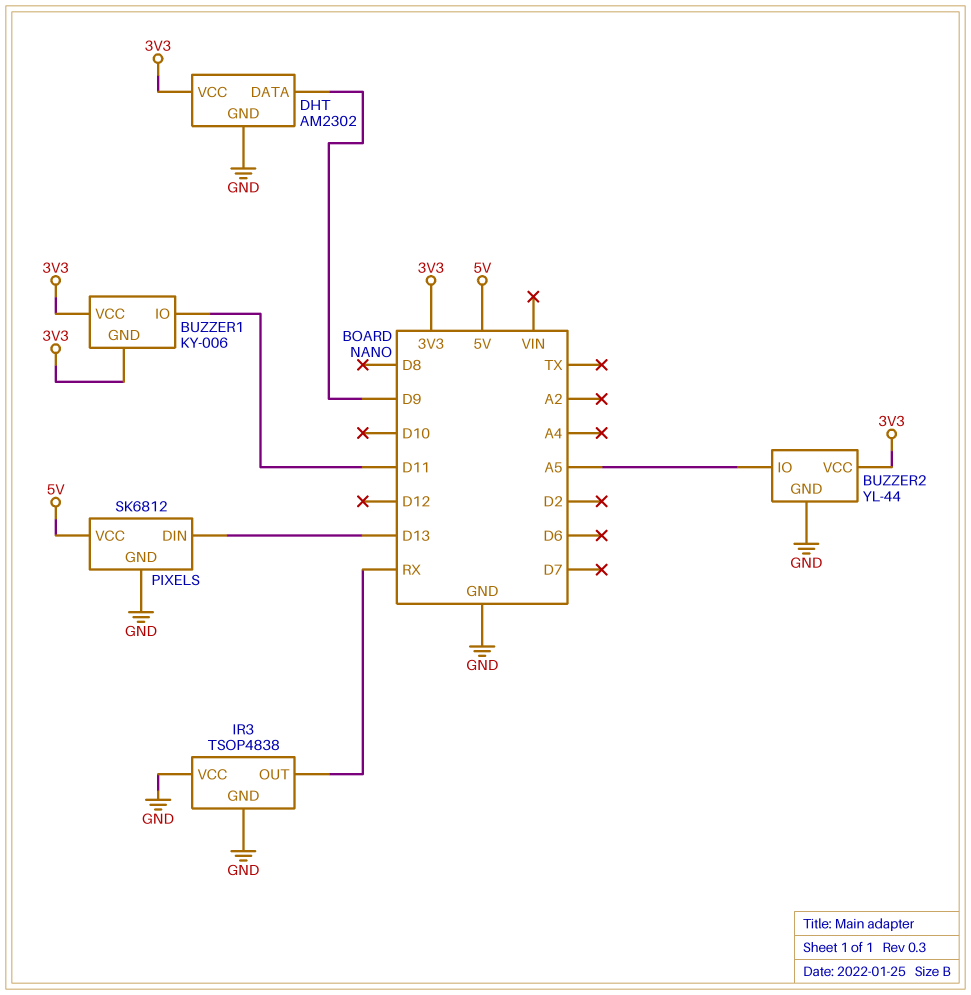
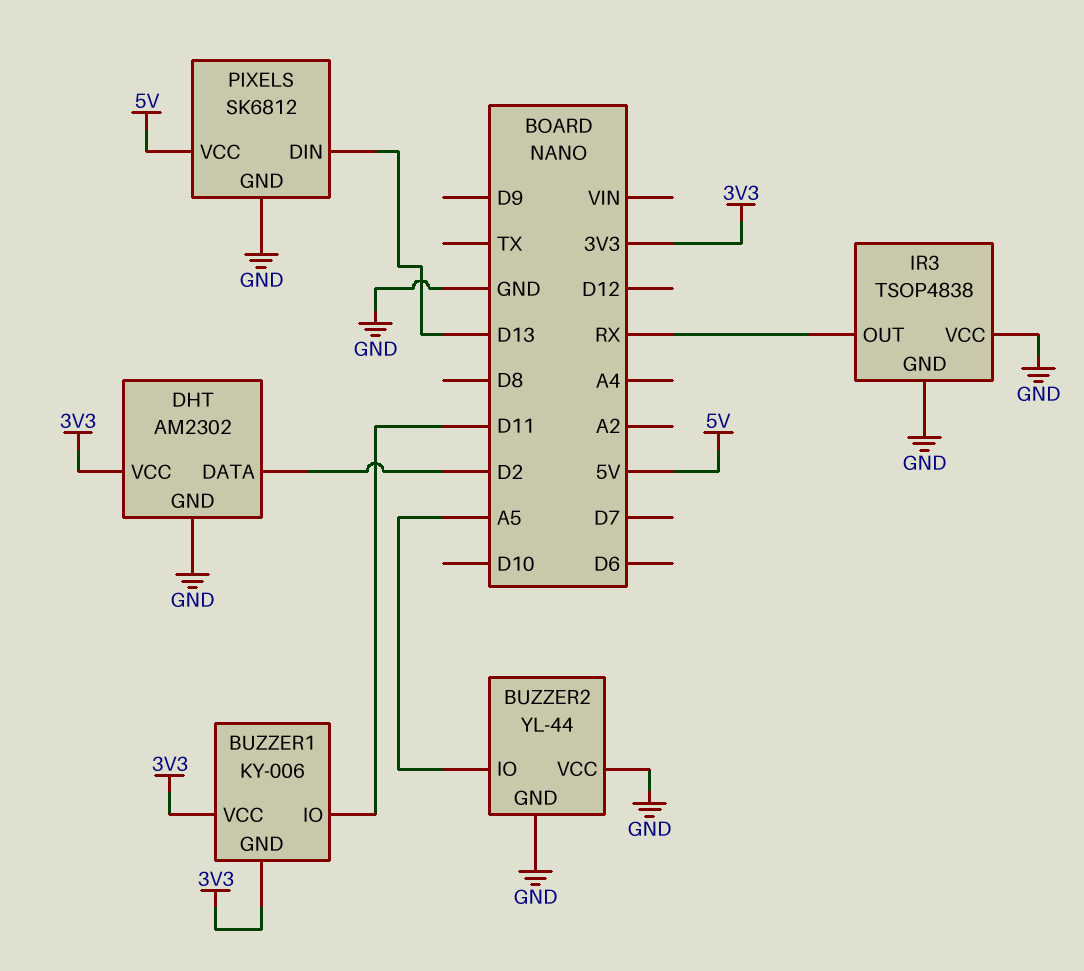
BUZZER2 pin VCC: 3V3 -> GND
DHT pin DATA: D9 -> D2

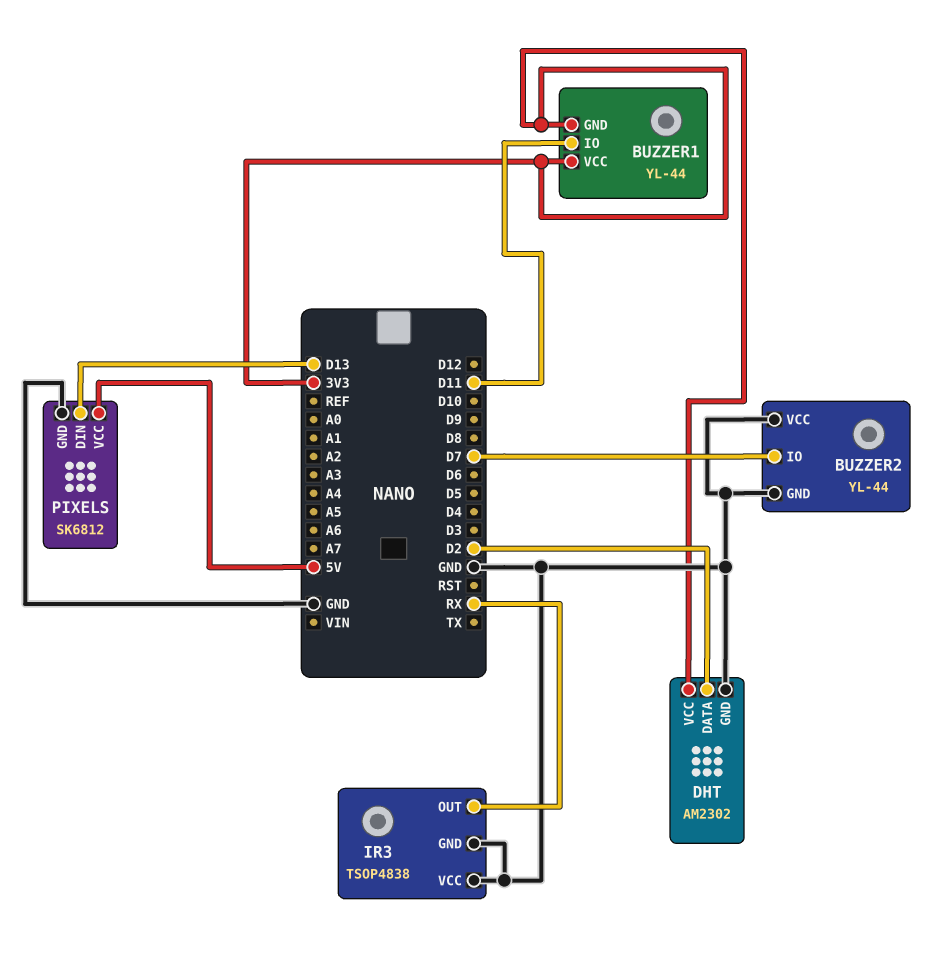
BUZZER1: KY-006 -> YL-44
BUZZER2 pin IO: A5 -> D7

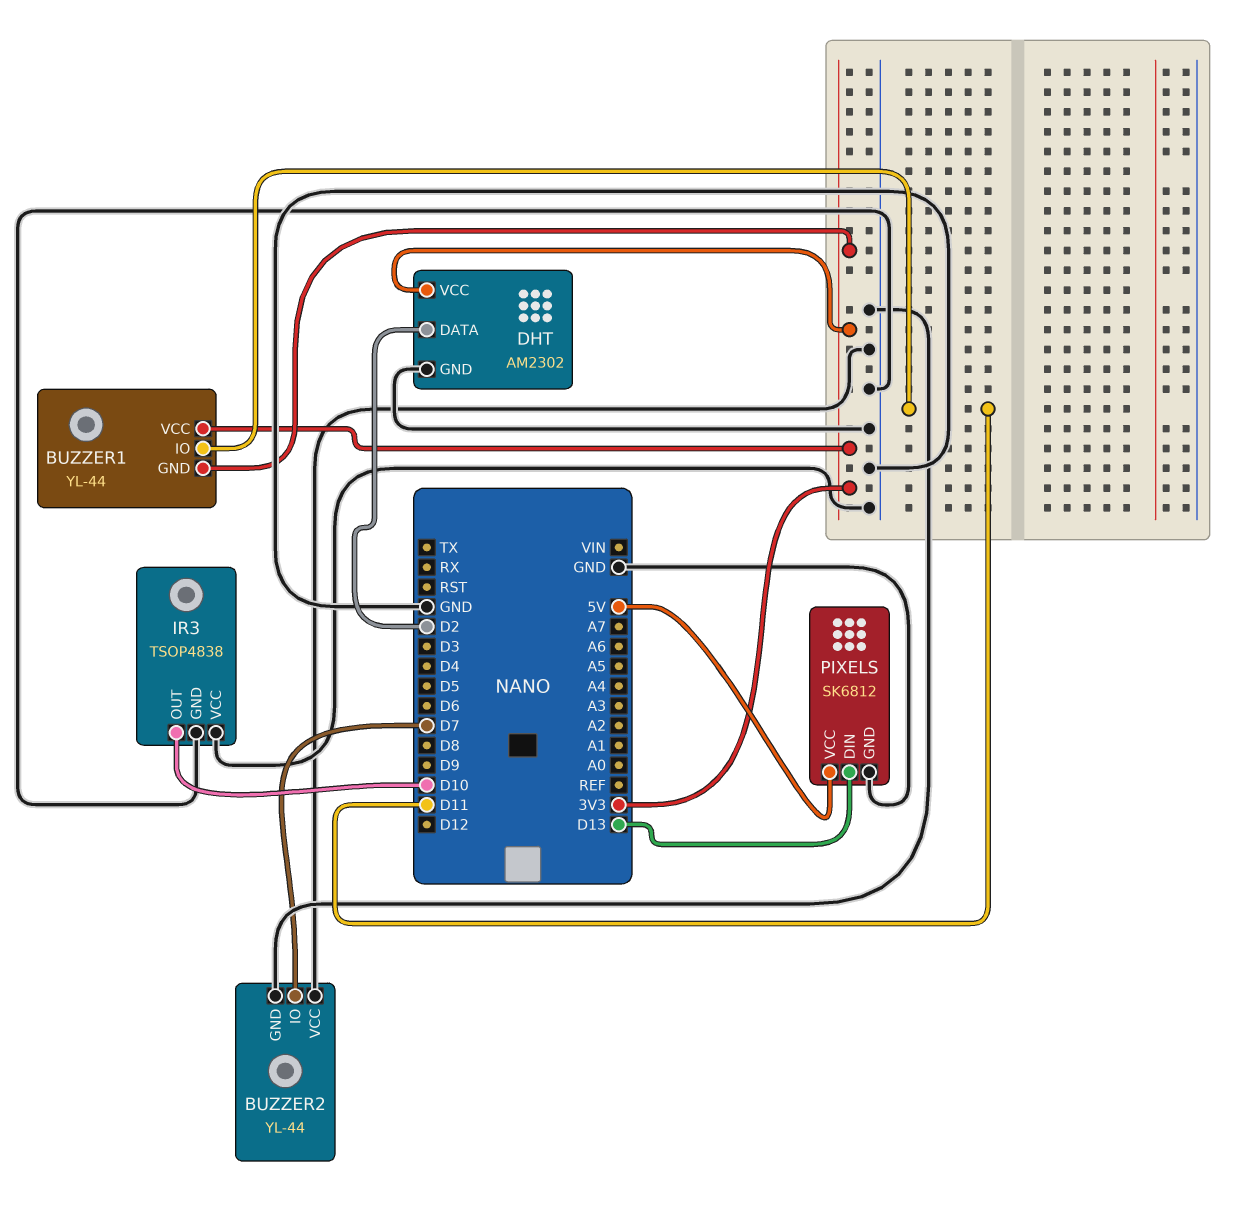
IR3 pin OUT: RX -> D10

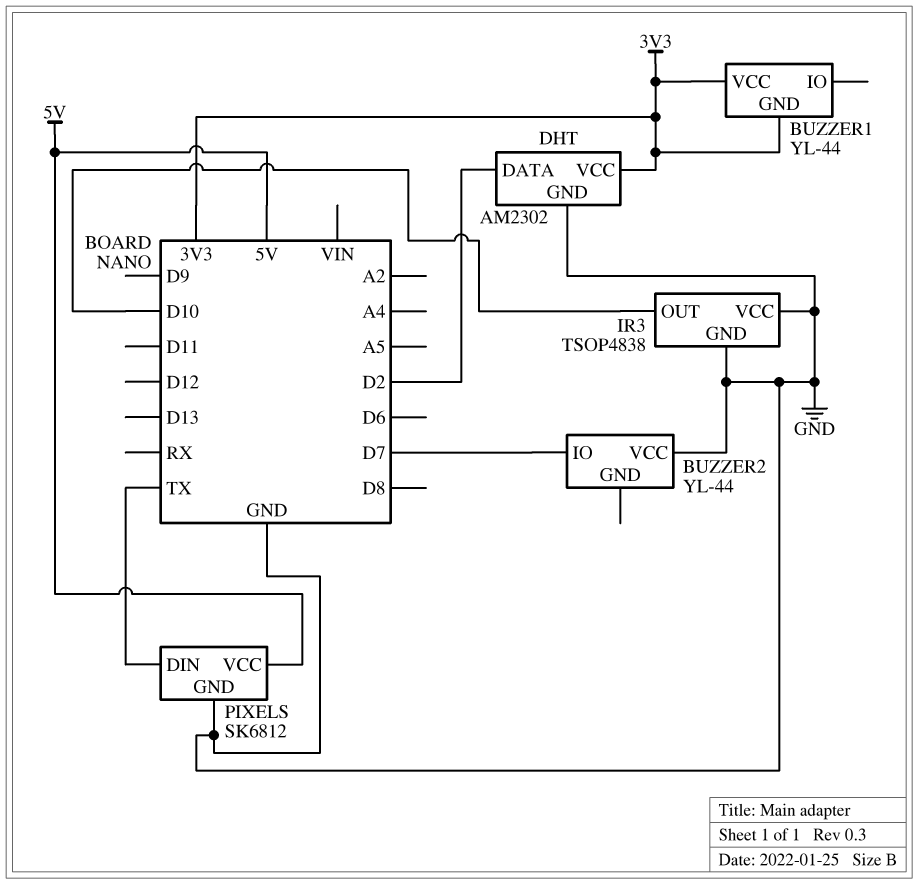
BUZZER1 pin IO: D11 -> none
BUZZER2 pin GND: GND -> none
PIXELS pin DIN: D13 -> TX

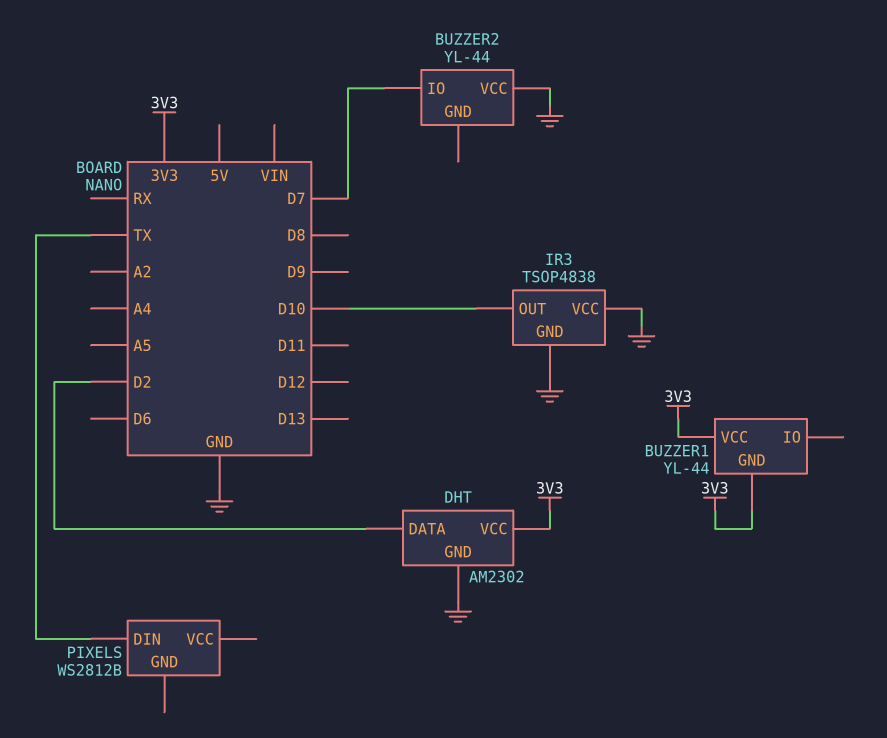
PIXELS: SK6812 -> WS2812B
PIXELS pin GND: GND -> none
PIXELS pin VCC: 5V -> none

